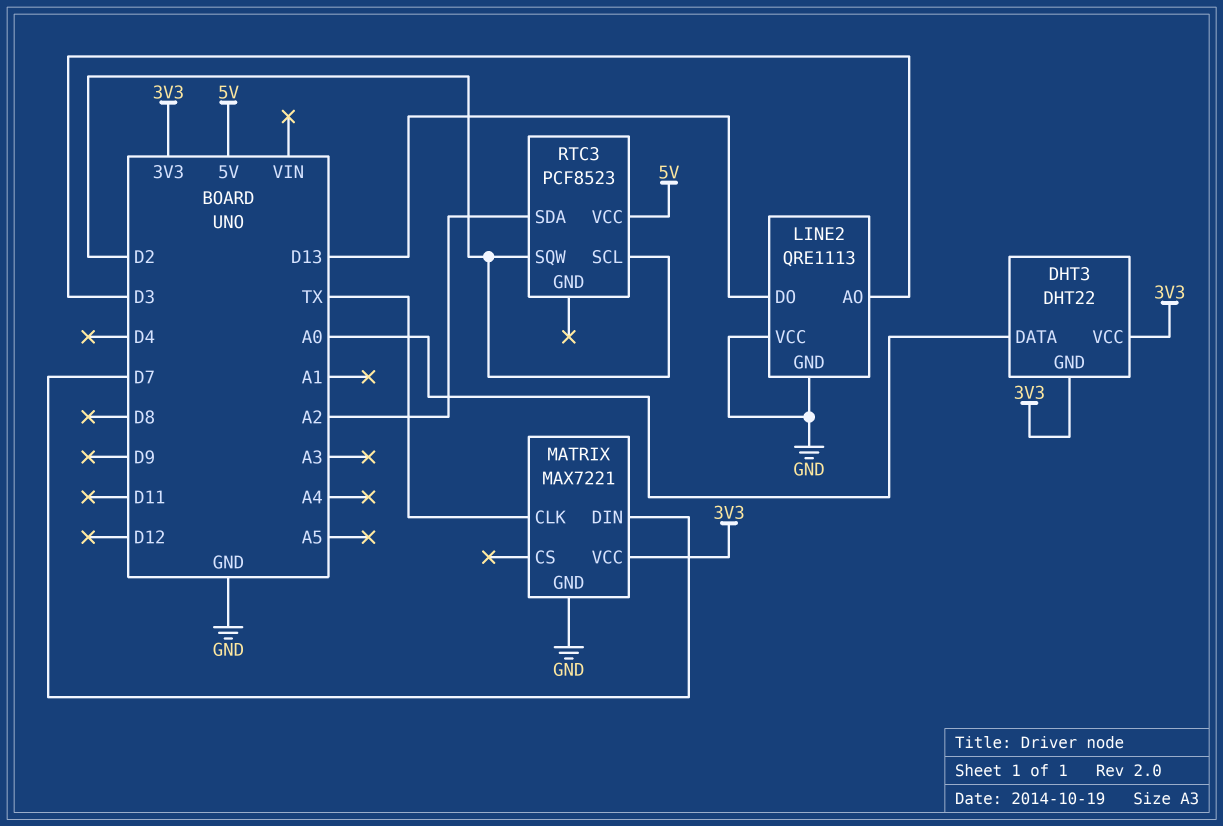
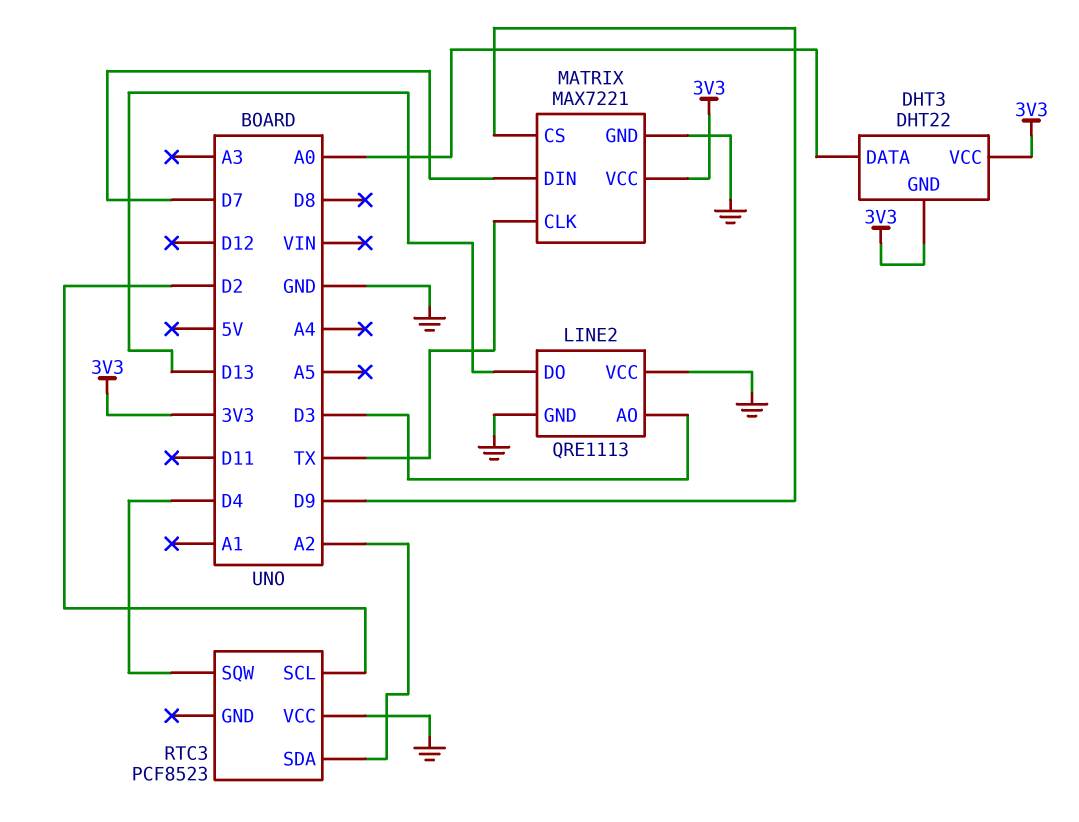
MATRIX pin CS: none -> D9
RTC3 pin SQW: D2 -> D4
RTC3 pin VCC: 5V -> GND

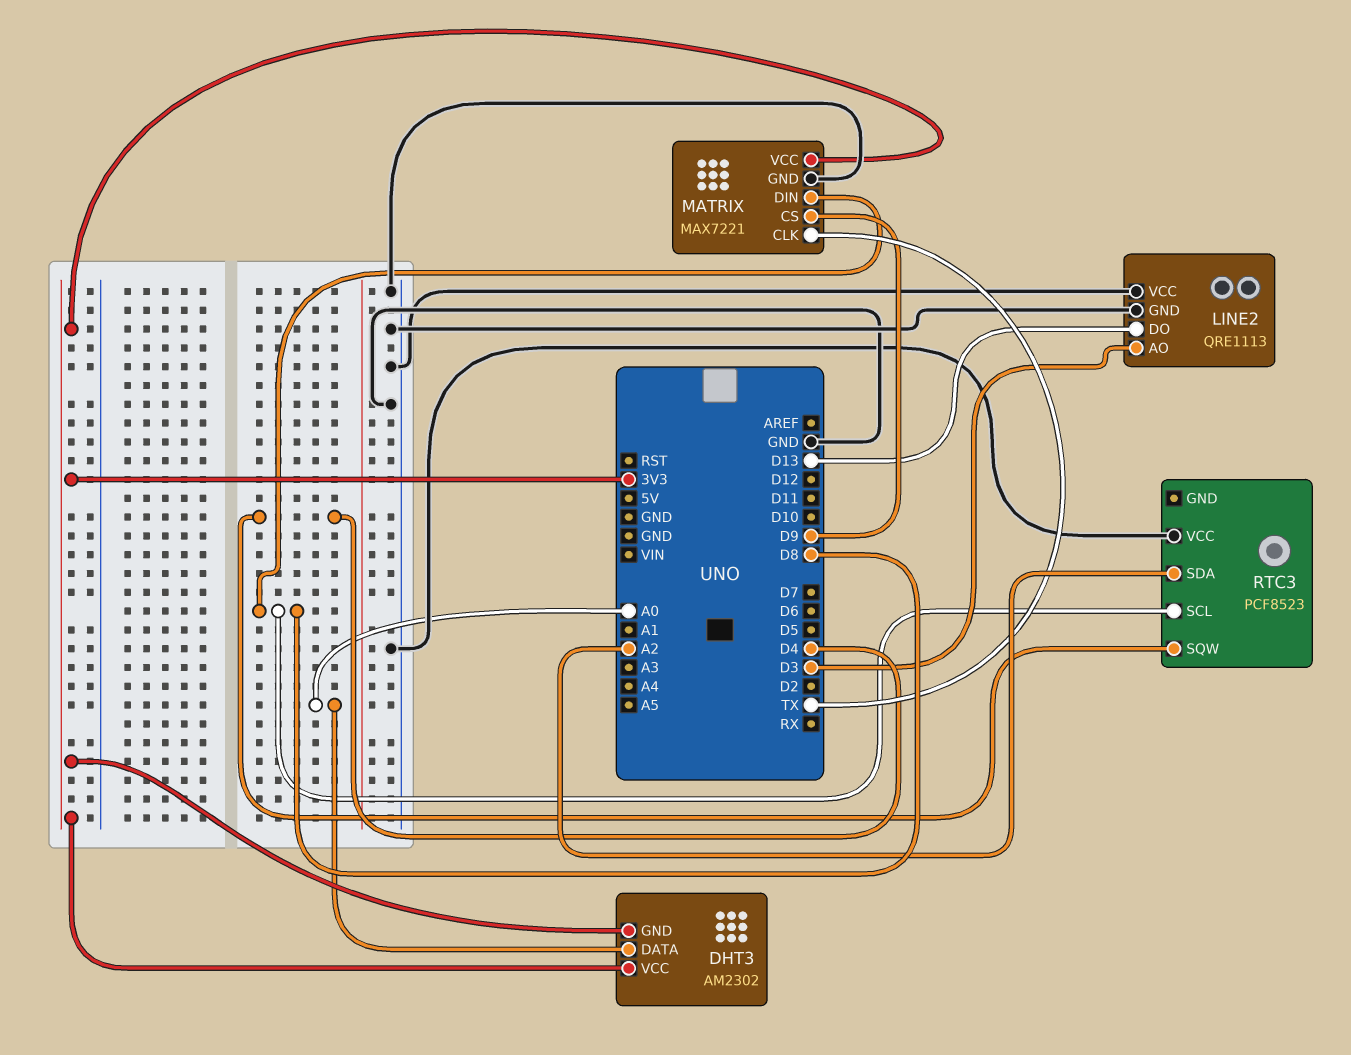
DHT3: DHT22 -> AM2302
MATRIX pin DIN: D7 -> D8
RTC3 pin SCL: D2 -> D8

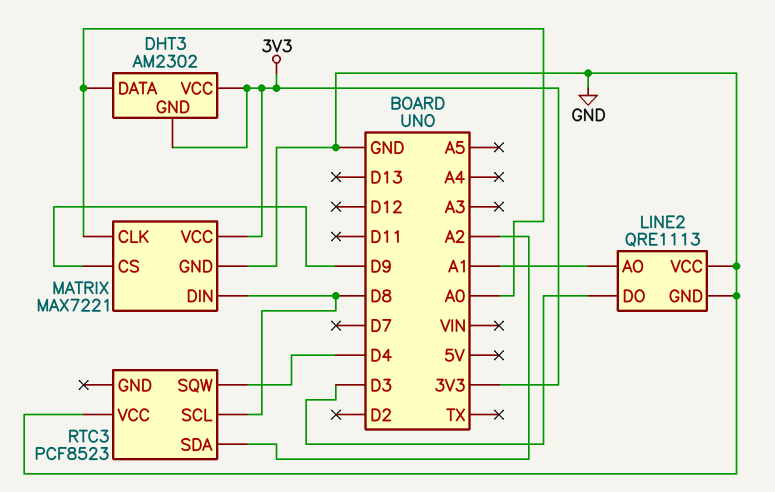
LINE2 pin AO: D3 -> A1
LINE2 pin DO: D13 -> D3
MATRIX pin CLK: TX -> A0

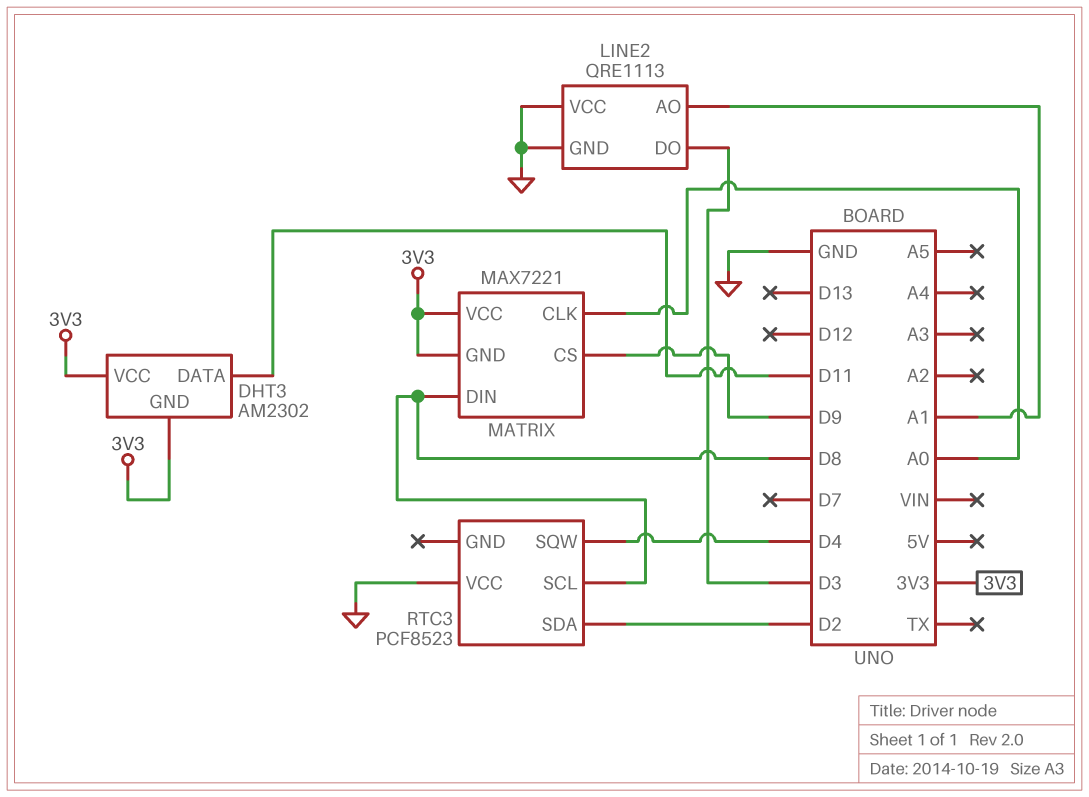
DHT3 pin DATA: A0 -> D11
MATRIX pin GND: GND -> 3V3
RTC3 pin SDA: A2 -> D2

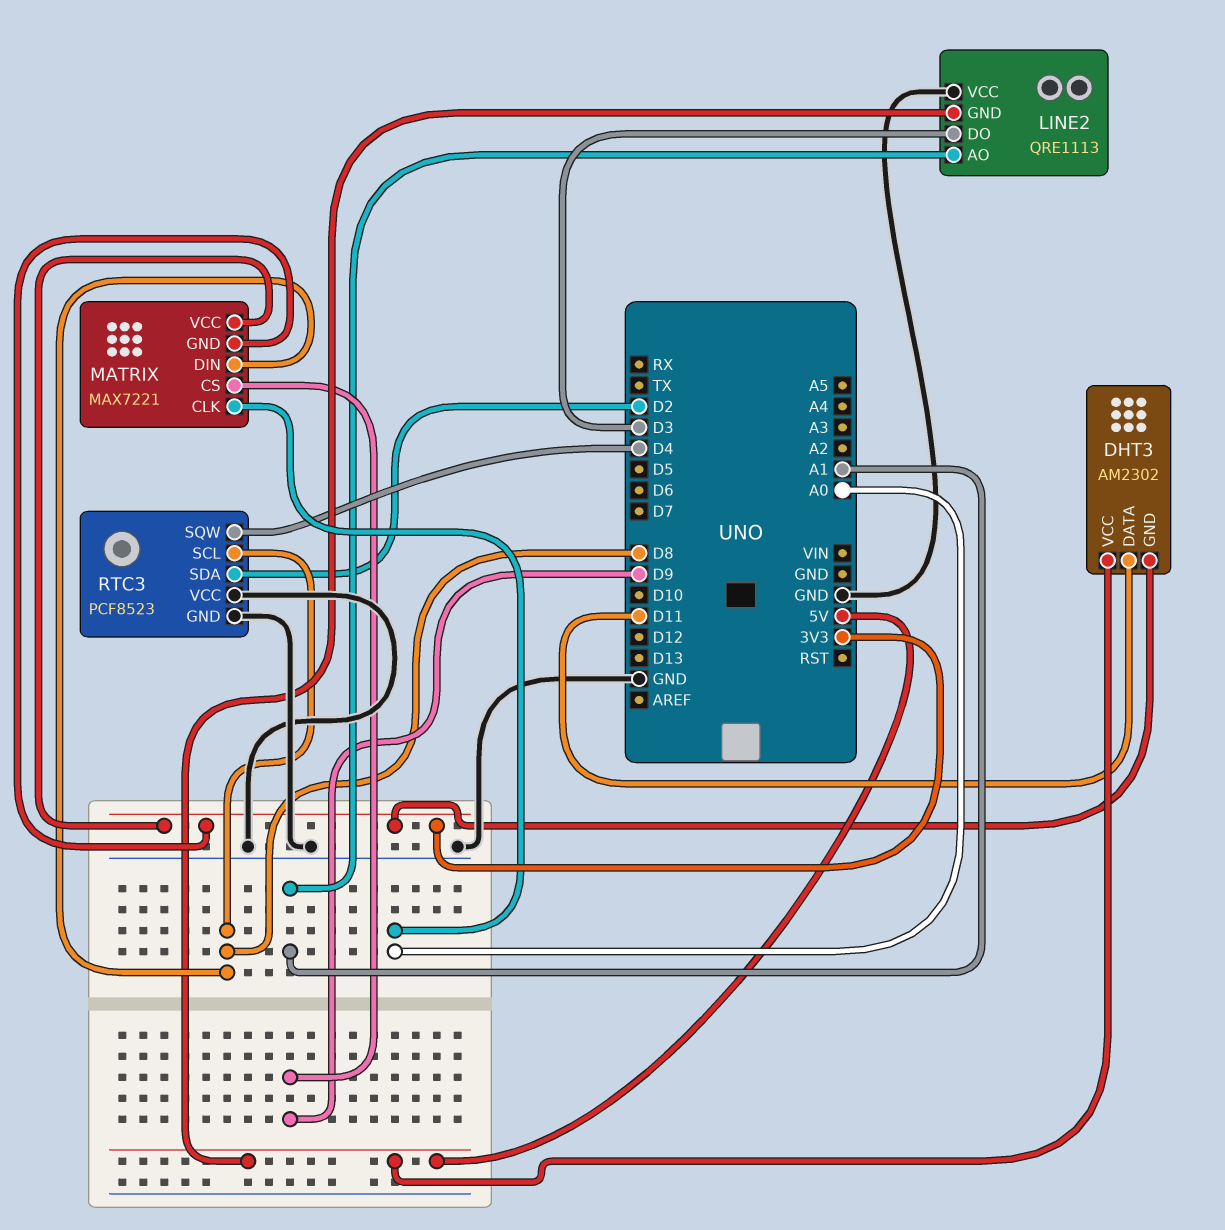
DHT3 pin VCC: 3V3 -> 5V
LINE2 pin GND: GND -> 5V
RTC3 pin GND: none -> GND

